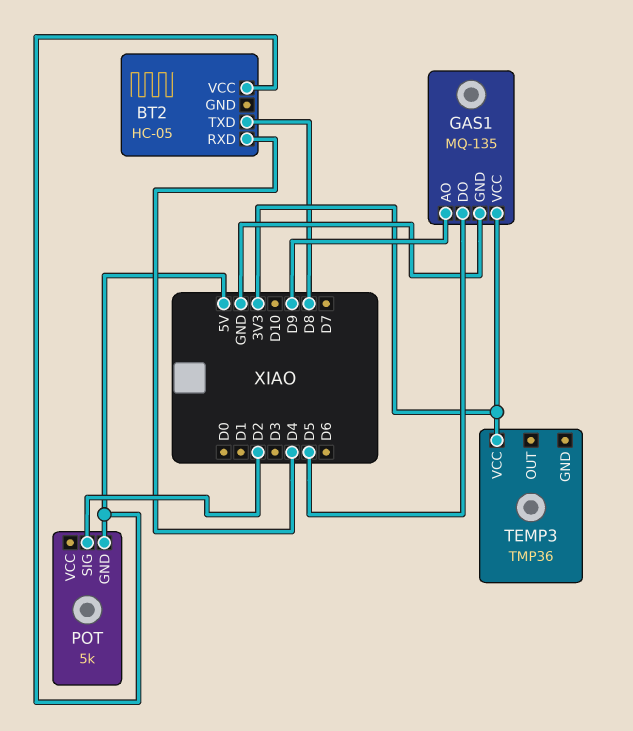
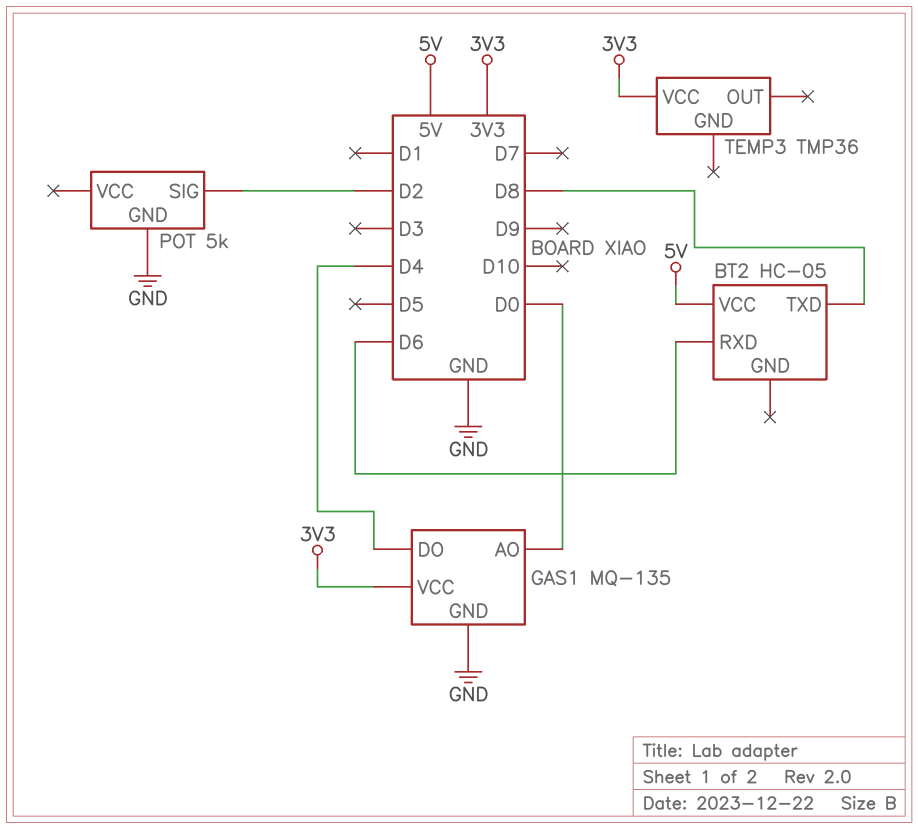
BT2 pin RXD: D4 -> D6
GAS1 pin AO: D9 -> D0
GAS1 pin DO: D5 -> D4
POT pin GND: 5V -> GND

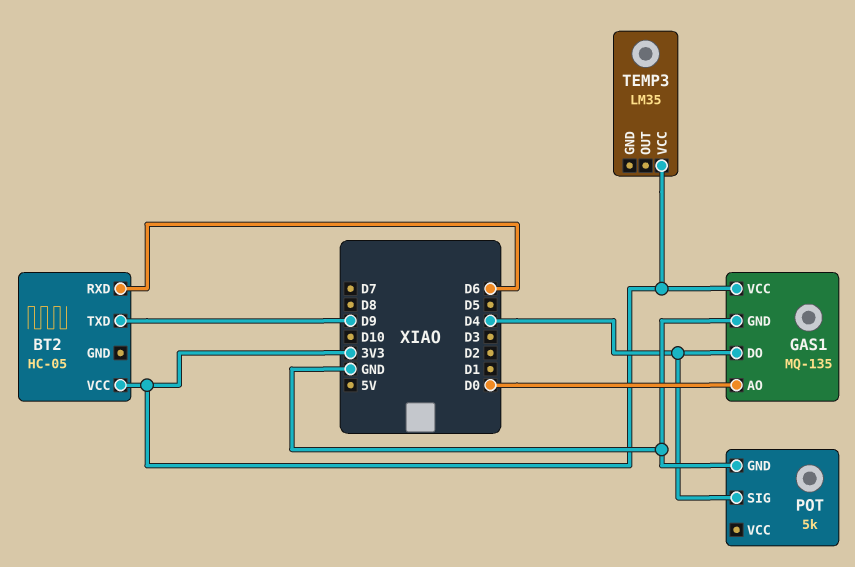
BT2 pin TXD: D8 -> D9
BT2 pin VCC: 5V -> 3V3
POT pin SIG: D2 -> D4
TEMP3: TMP36 -> LM35

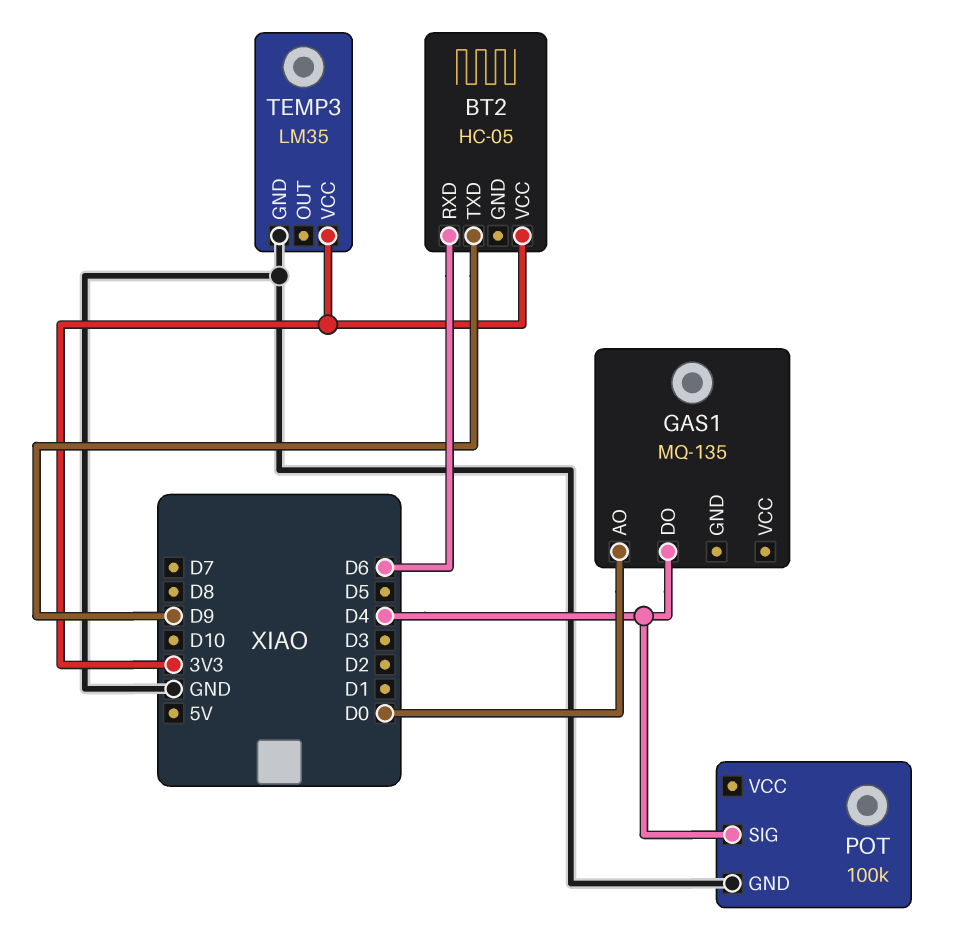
GAS1 pin GND: GND -> none
GAS1 pin VCC: 3V3 -> none
POT: 5k -> 100k
TEMP3 pin GND: none -> GND

